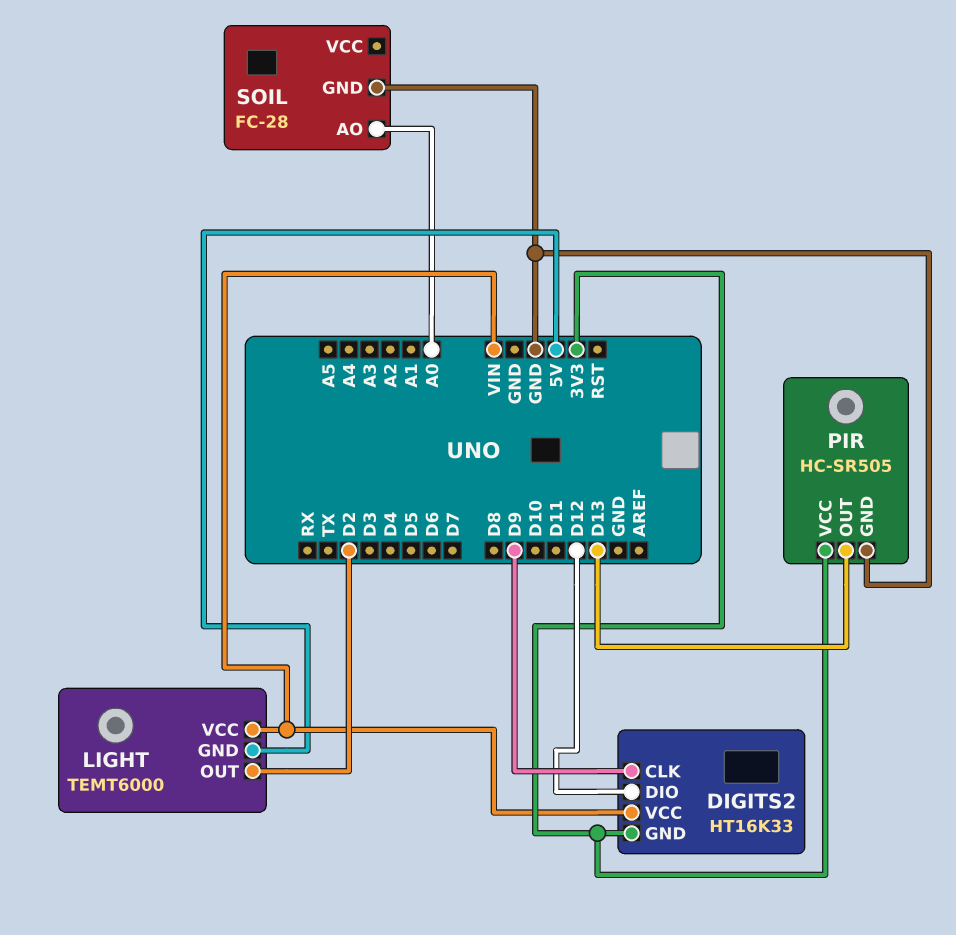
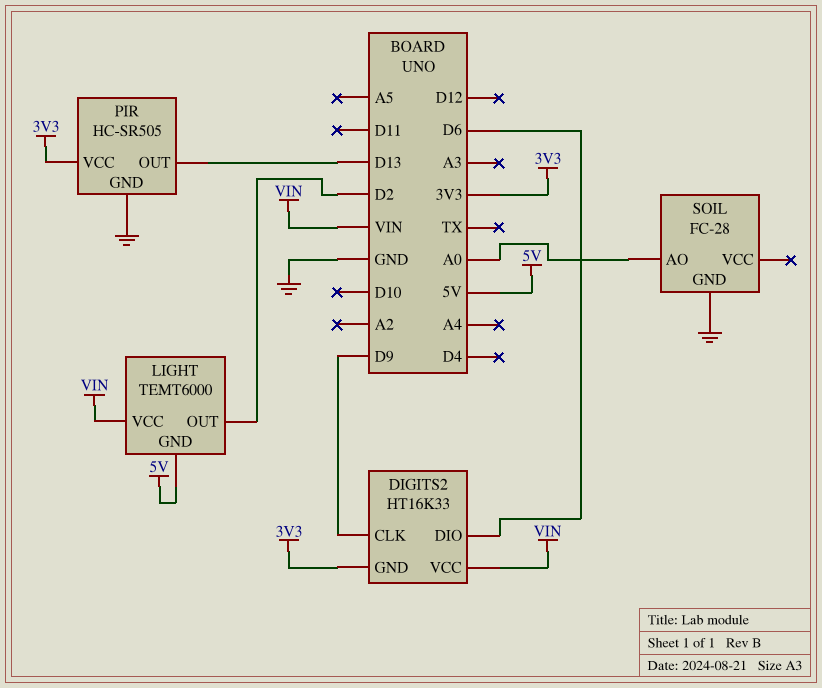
DIGITS2 pin DIO: D12 -> D6

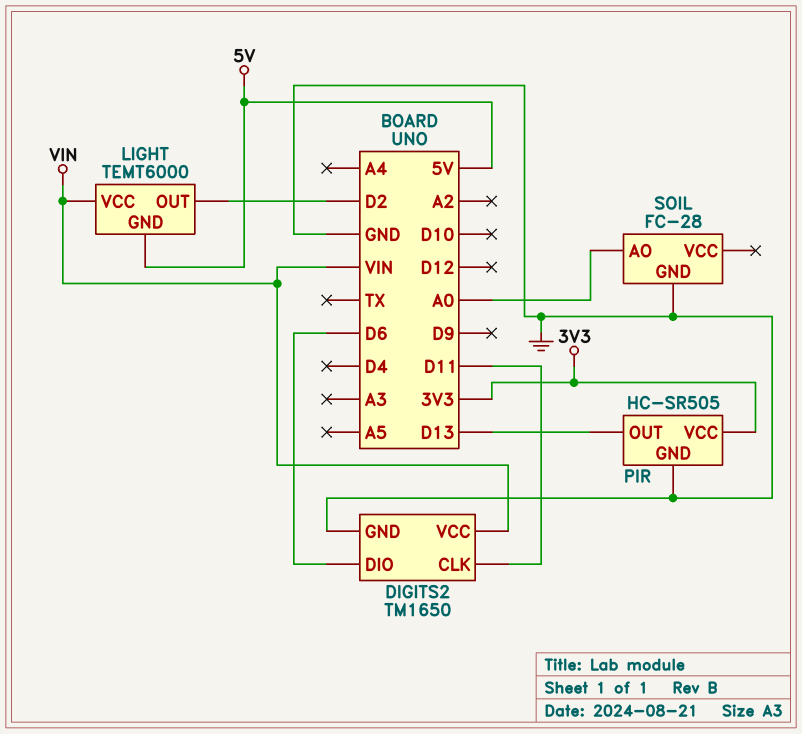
DIGITS2: HT16K33 -> TM1650
DIGITS2 pin CLK: D9 -> D11
DIGITS2 pin GND: 3V3 -> GND

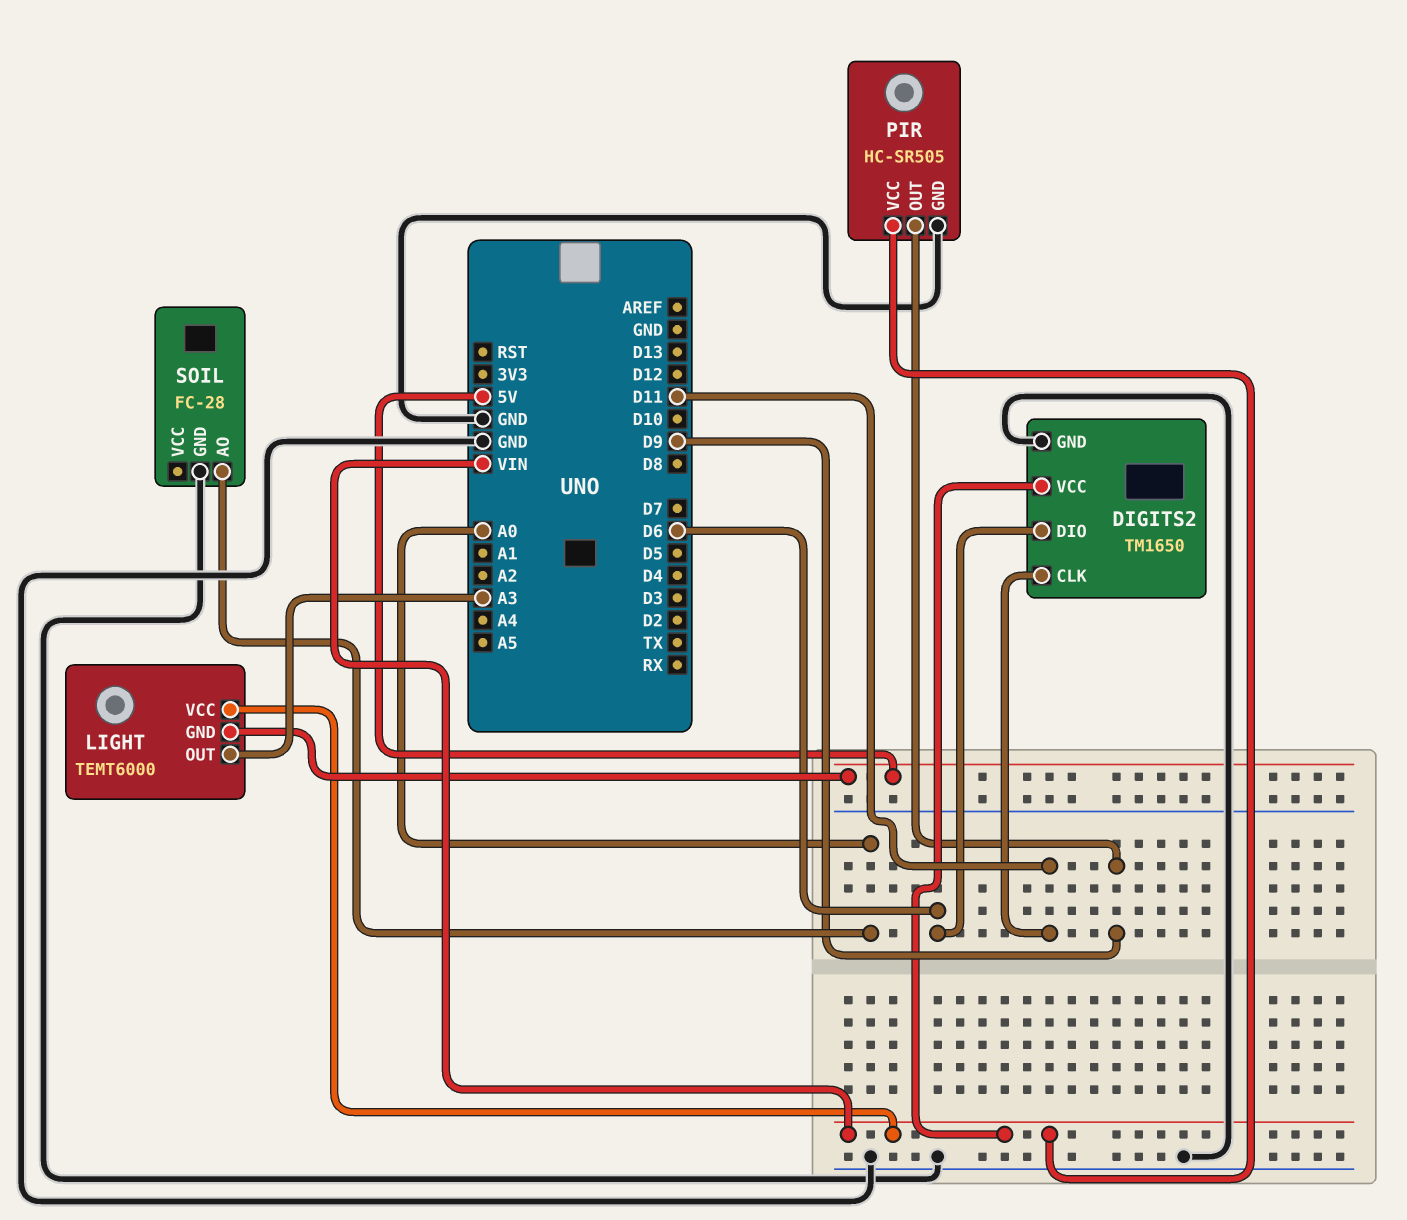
LIGHT pin OUT: D2 -> A3
PIR pin OUT: D13 -> D9
PIR pin VCC: 3V3 -> VIN

